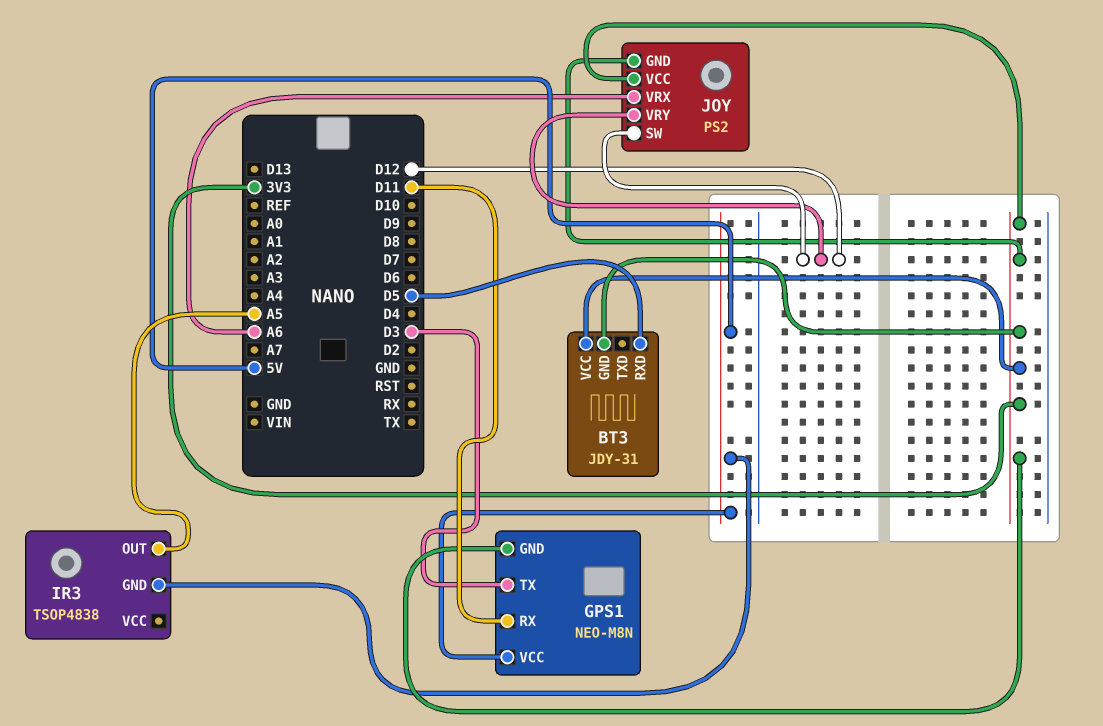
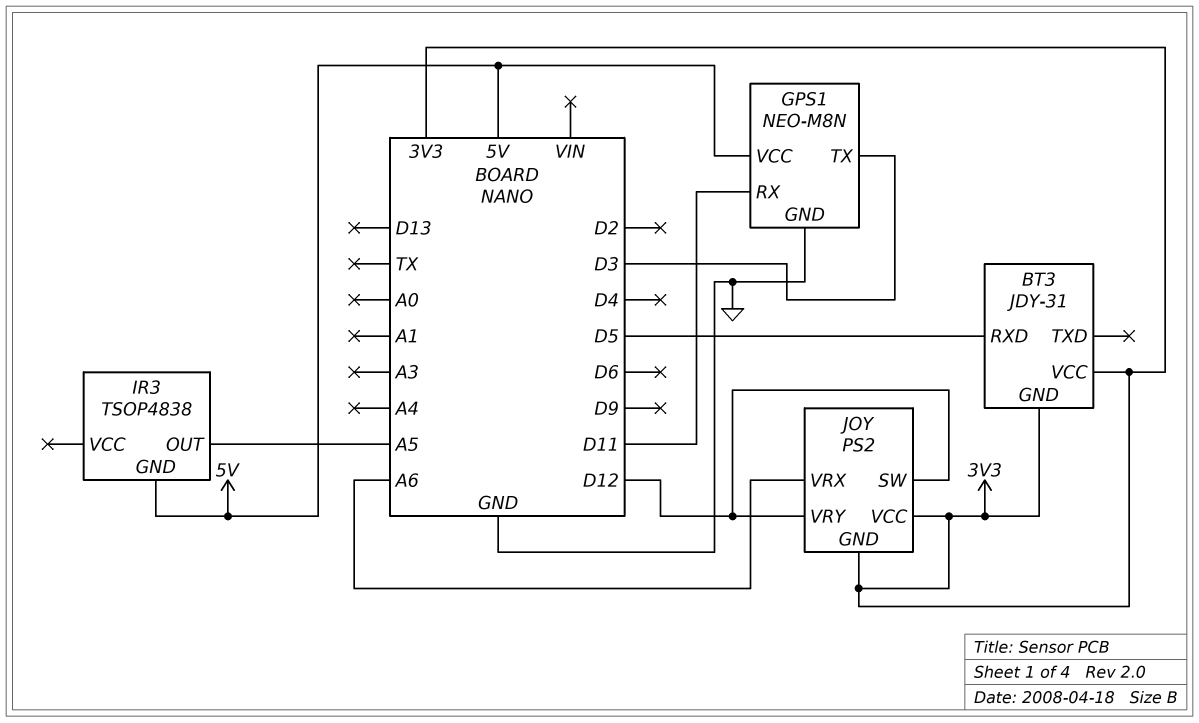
GPS1 pin GND: 3V3 -> GND

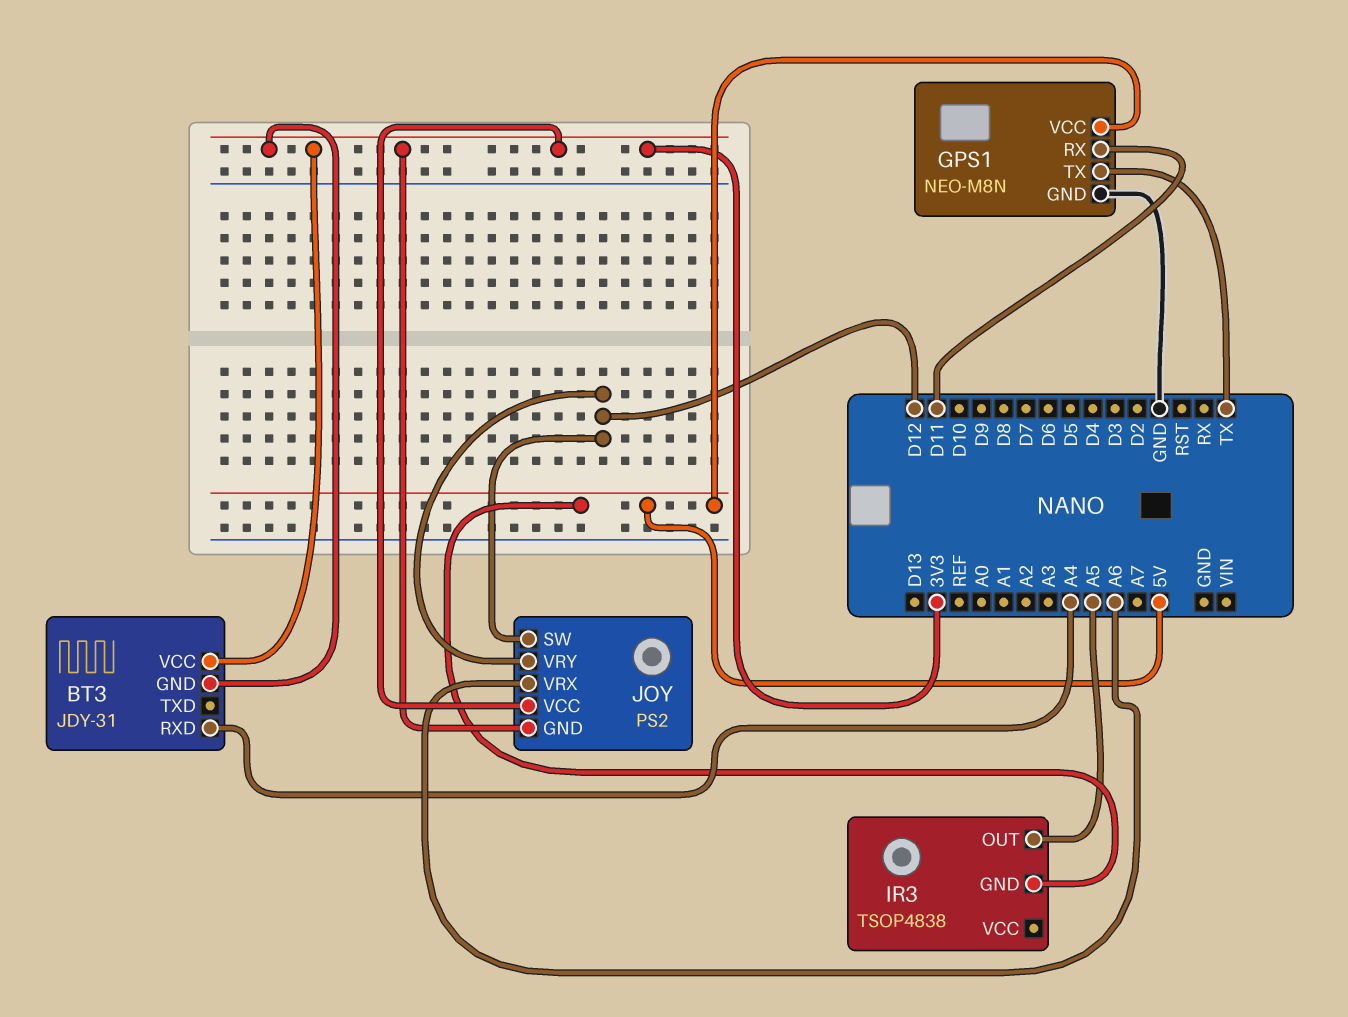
BT3 pin RXD: D5 -> A4
GPS1 pin TX: D3 -> TX

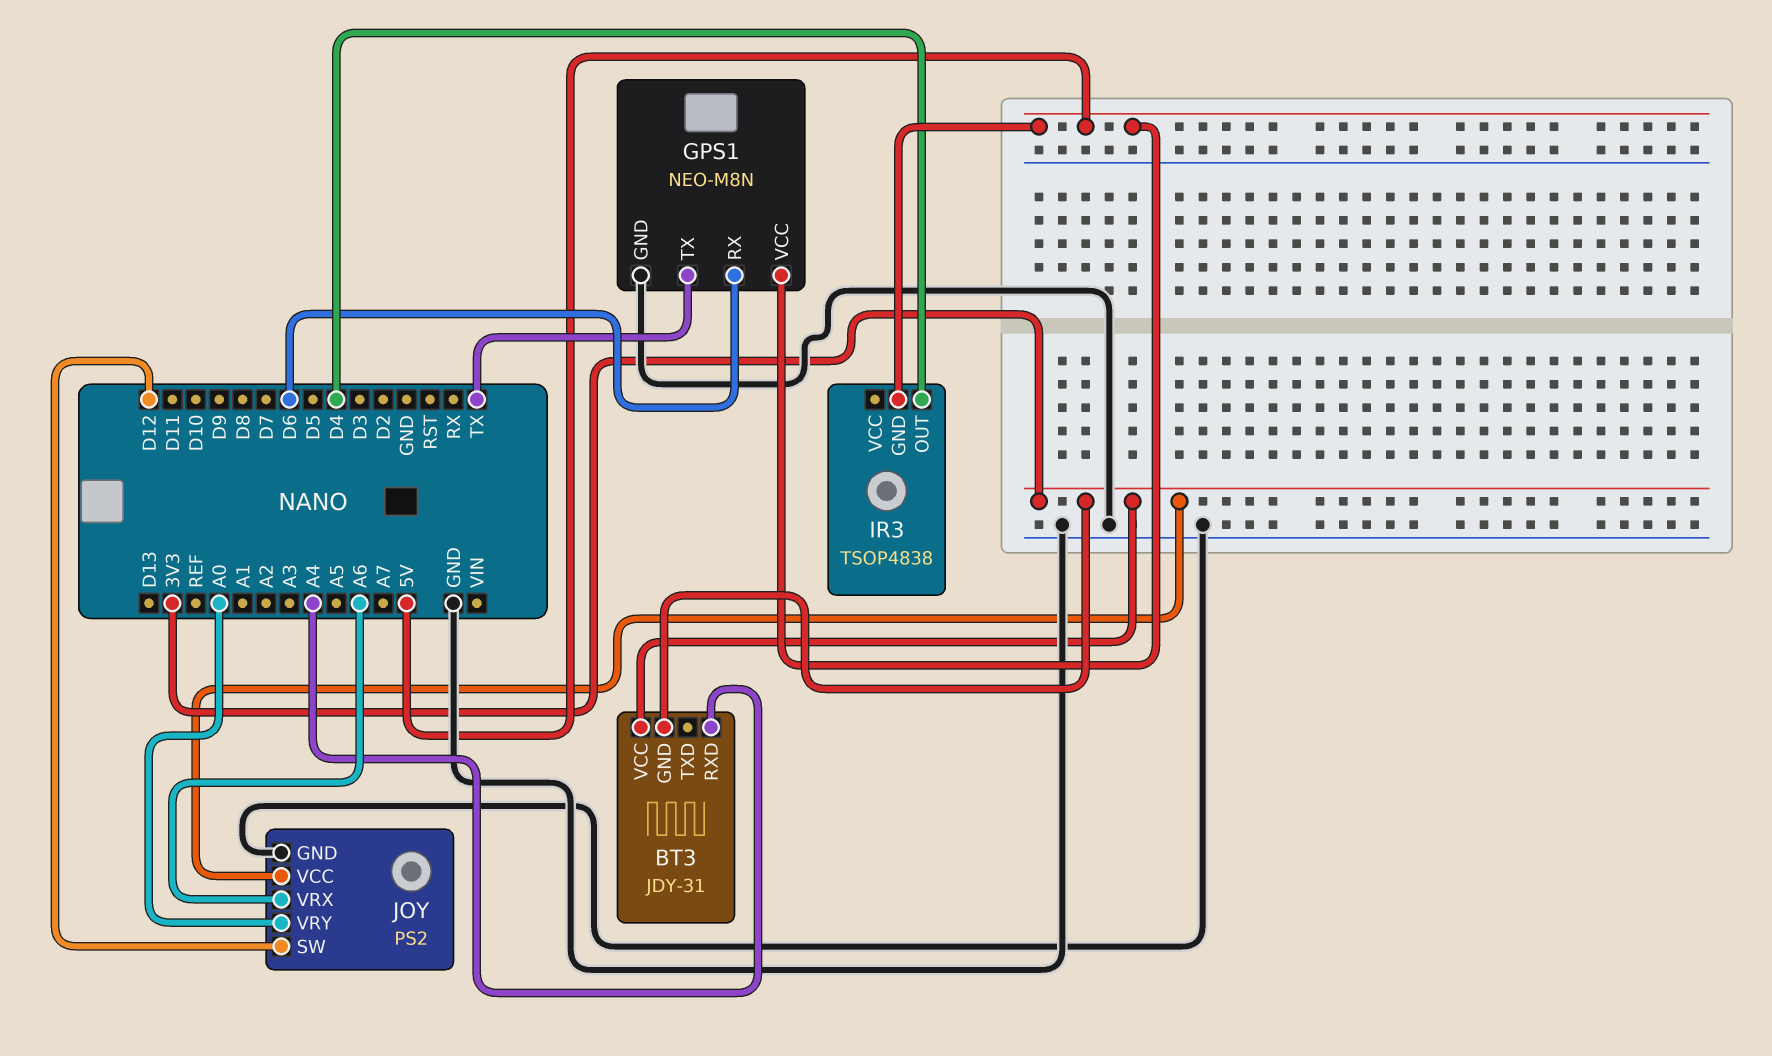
GPS1 pin RX: D11 -> D6
IR3 pin OUT: A5 -> D4
JOY pin GND: 3V3 -> GND
JOY pin VRY: D12 -> A0

